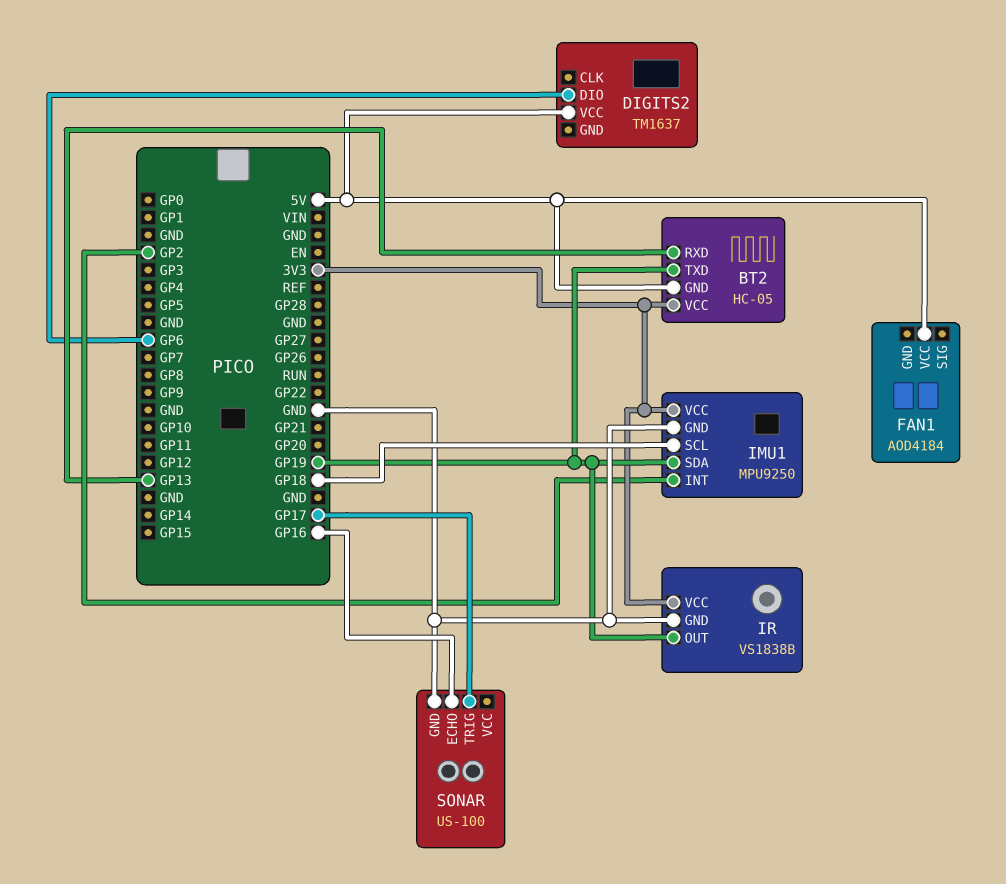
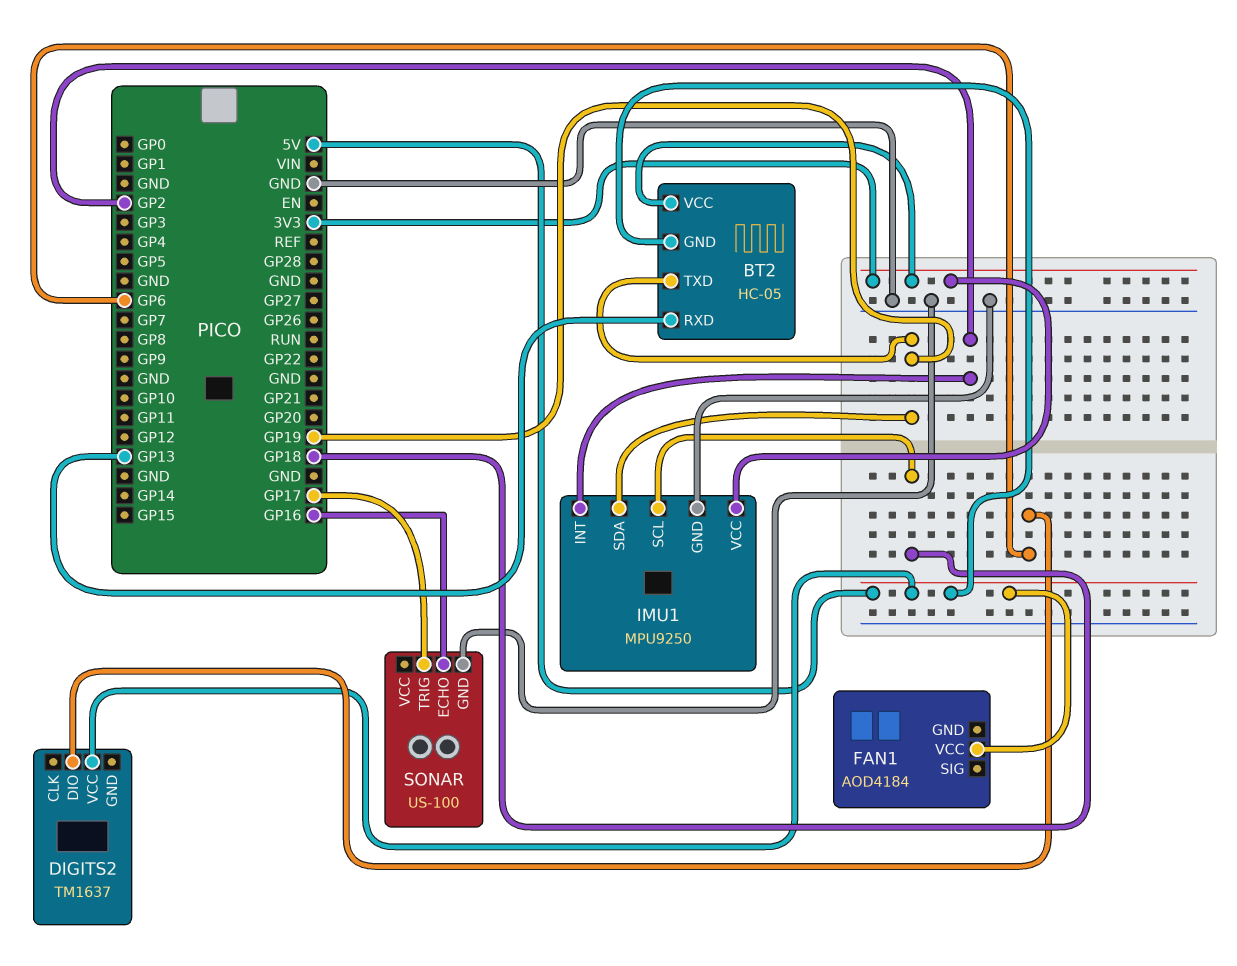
IR: VS1838B -> none
IR pin GND: GND -> none
IR pin OUT: GP19 -> none
IR pin VCC: 3V3 -> none

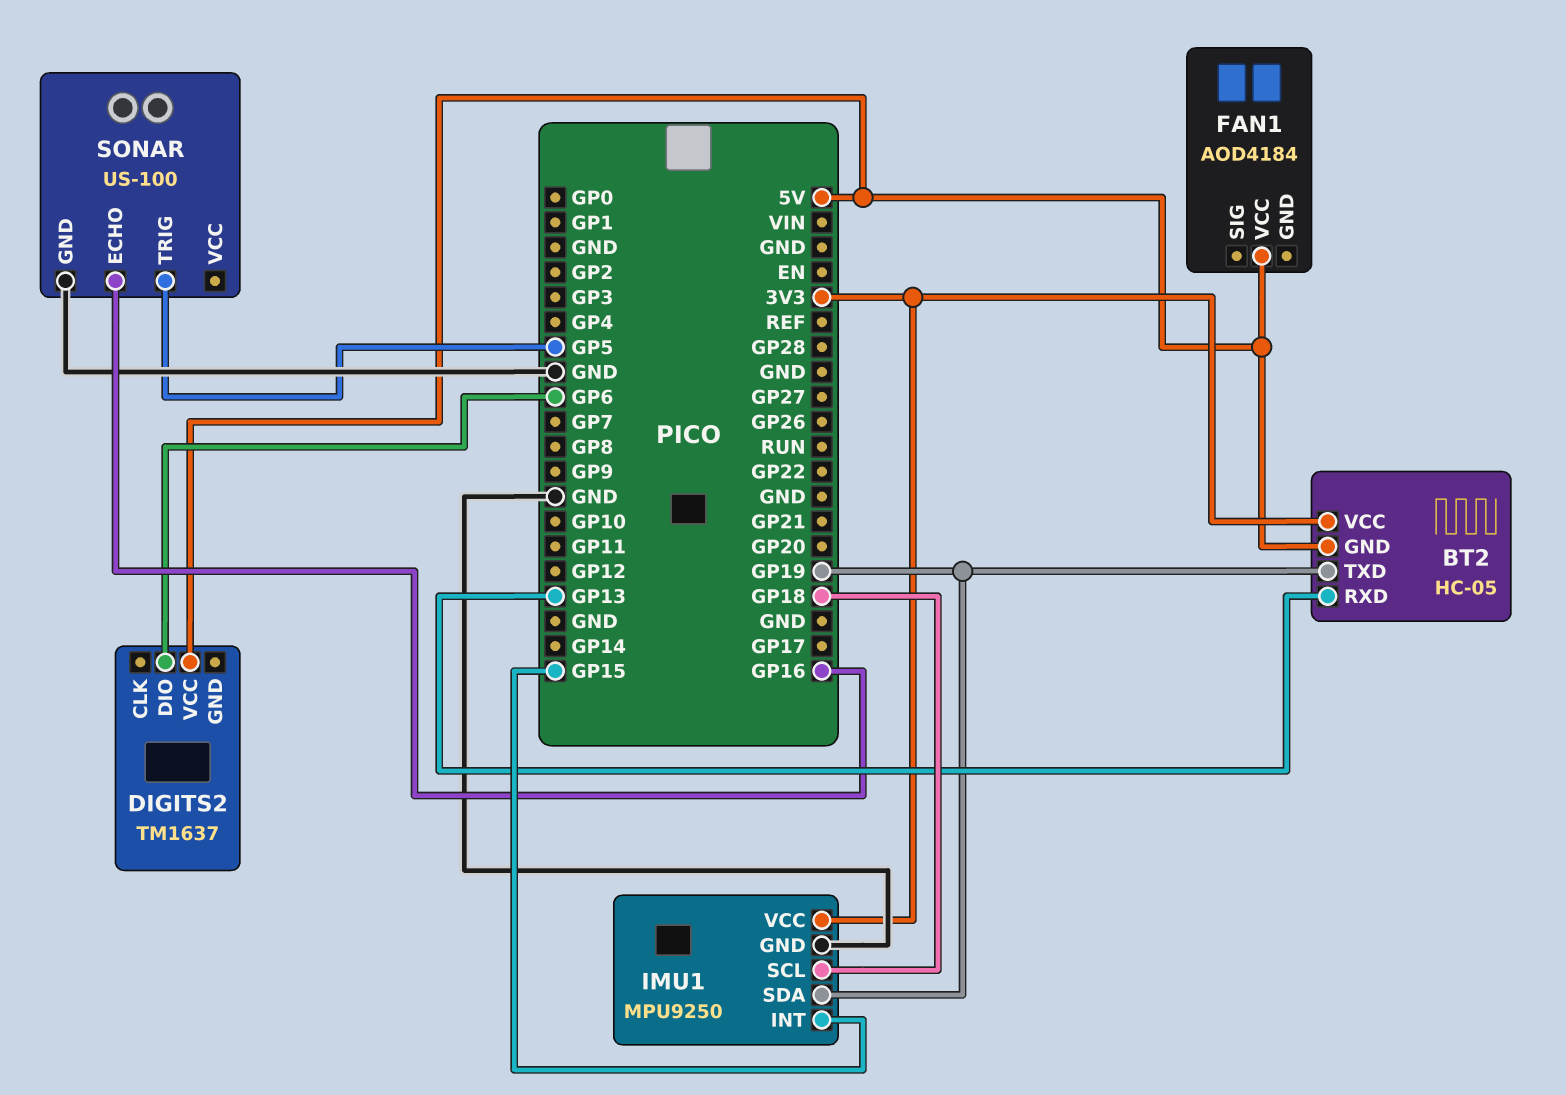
IMU1 pin INT: GP2 -> GP15
SONAR pin TRIG: GP17 -> GP5

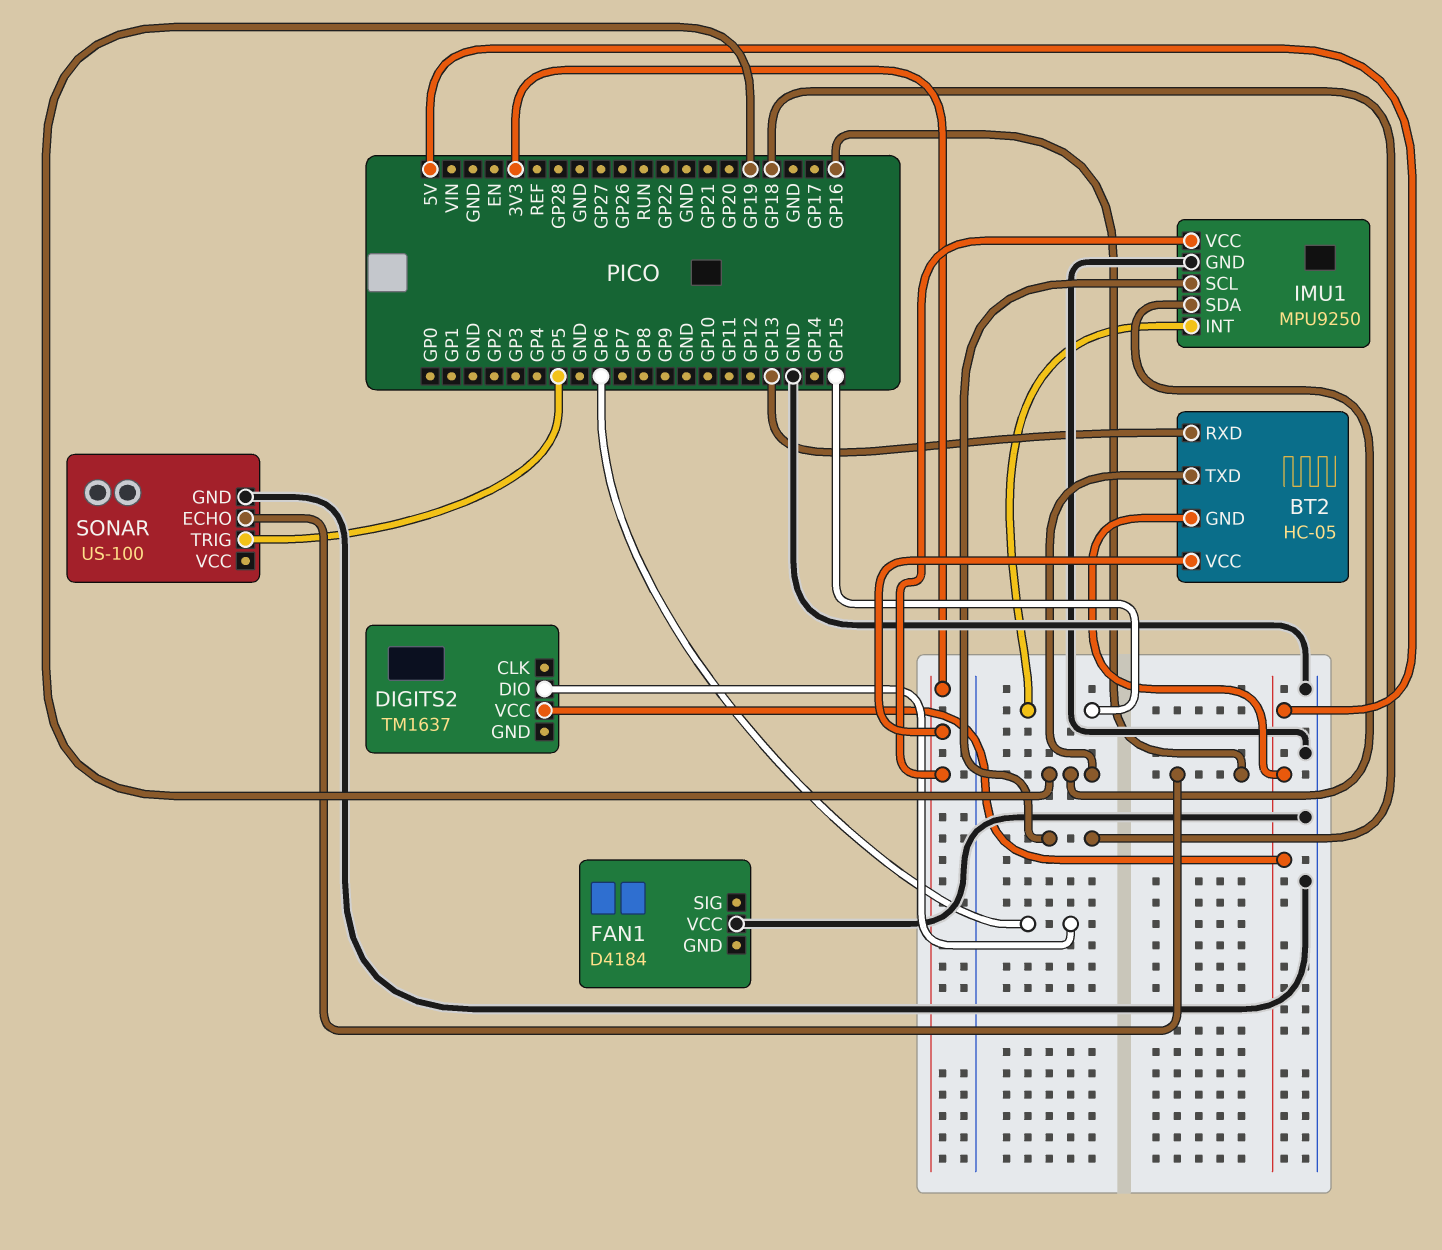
FAN1: AOD4184 -> D4184
FAN1 pin VCC: 5V -> GND

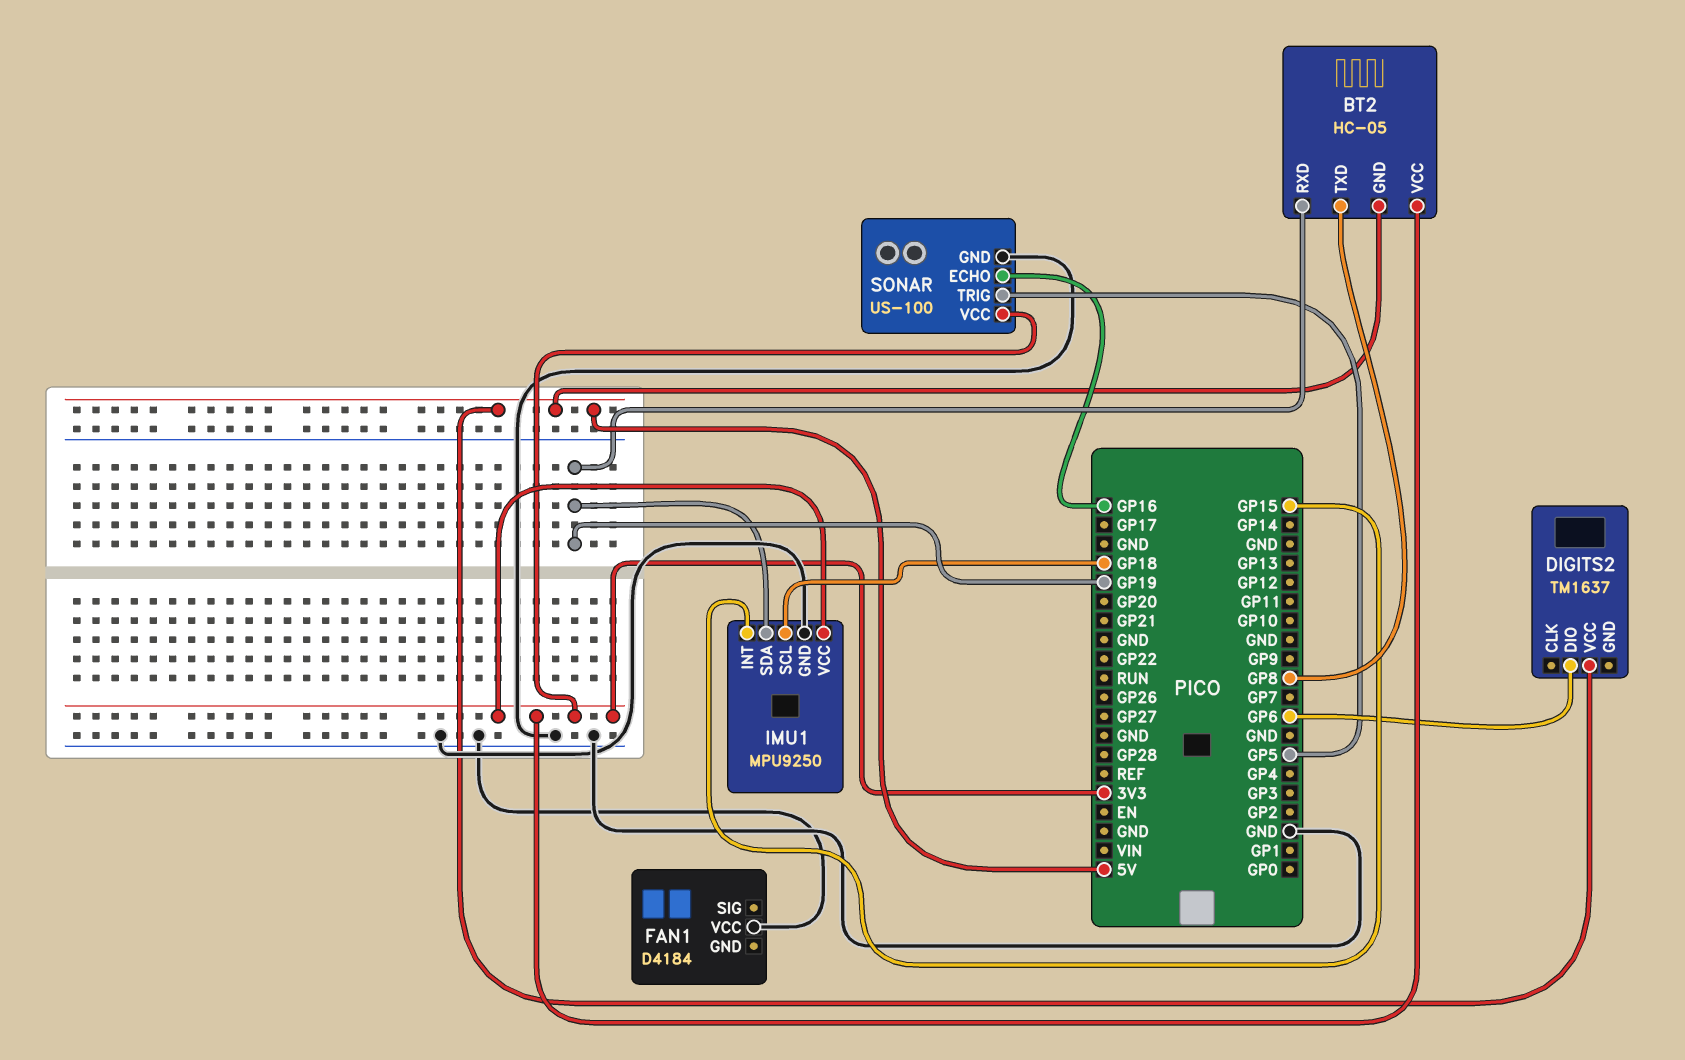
BT2 pin RXD: GP13 -> GP19
BT2 pin TXD: GP19 -> GP8
SONAR pin VCC: none -> 3V3

